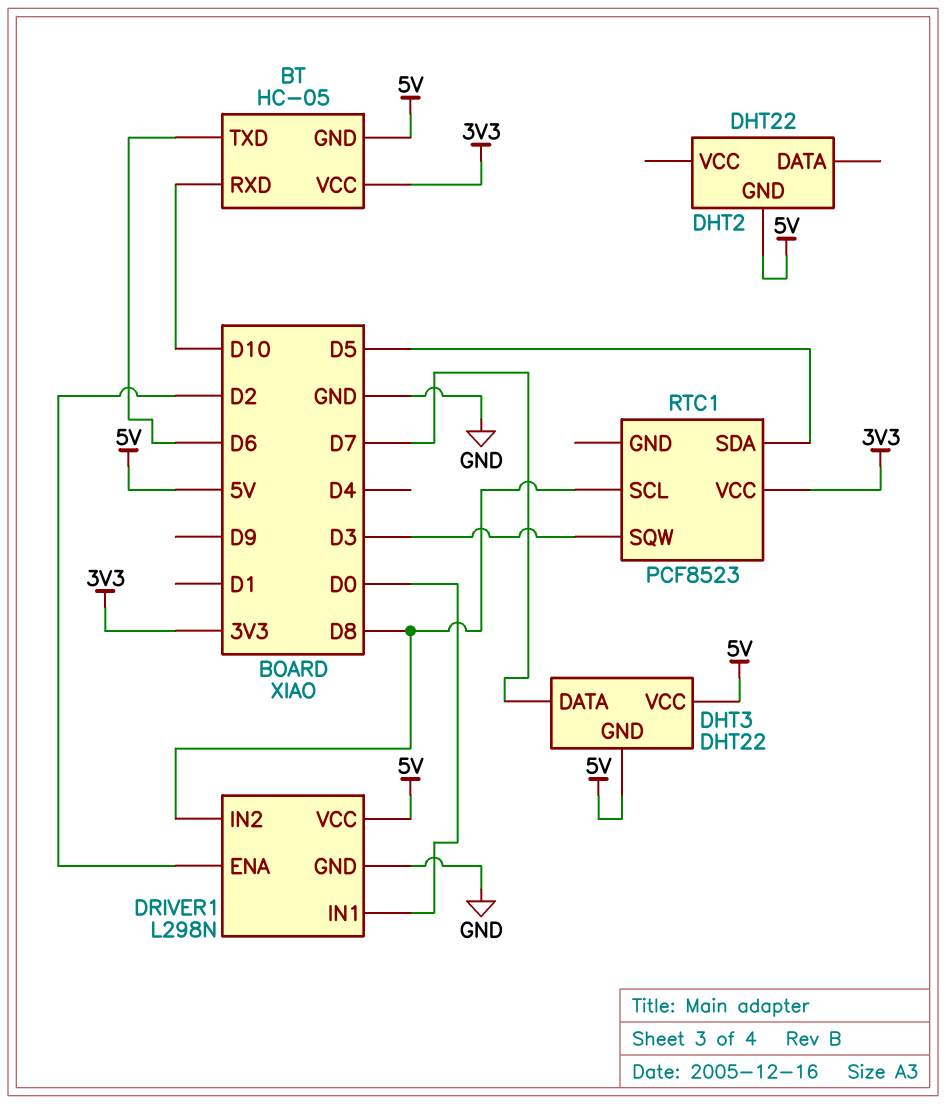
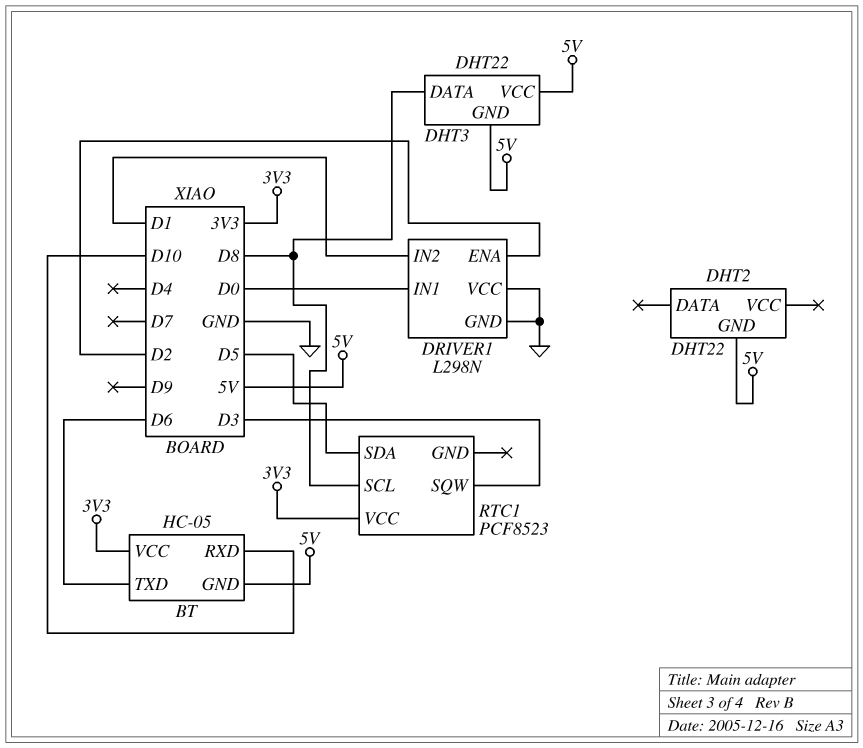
DHT3 pin DATA: D7 -> D8
DRIVER1 pin IN2: D8 -> D1
DRIVER1 pin VCC: 5V -> GND

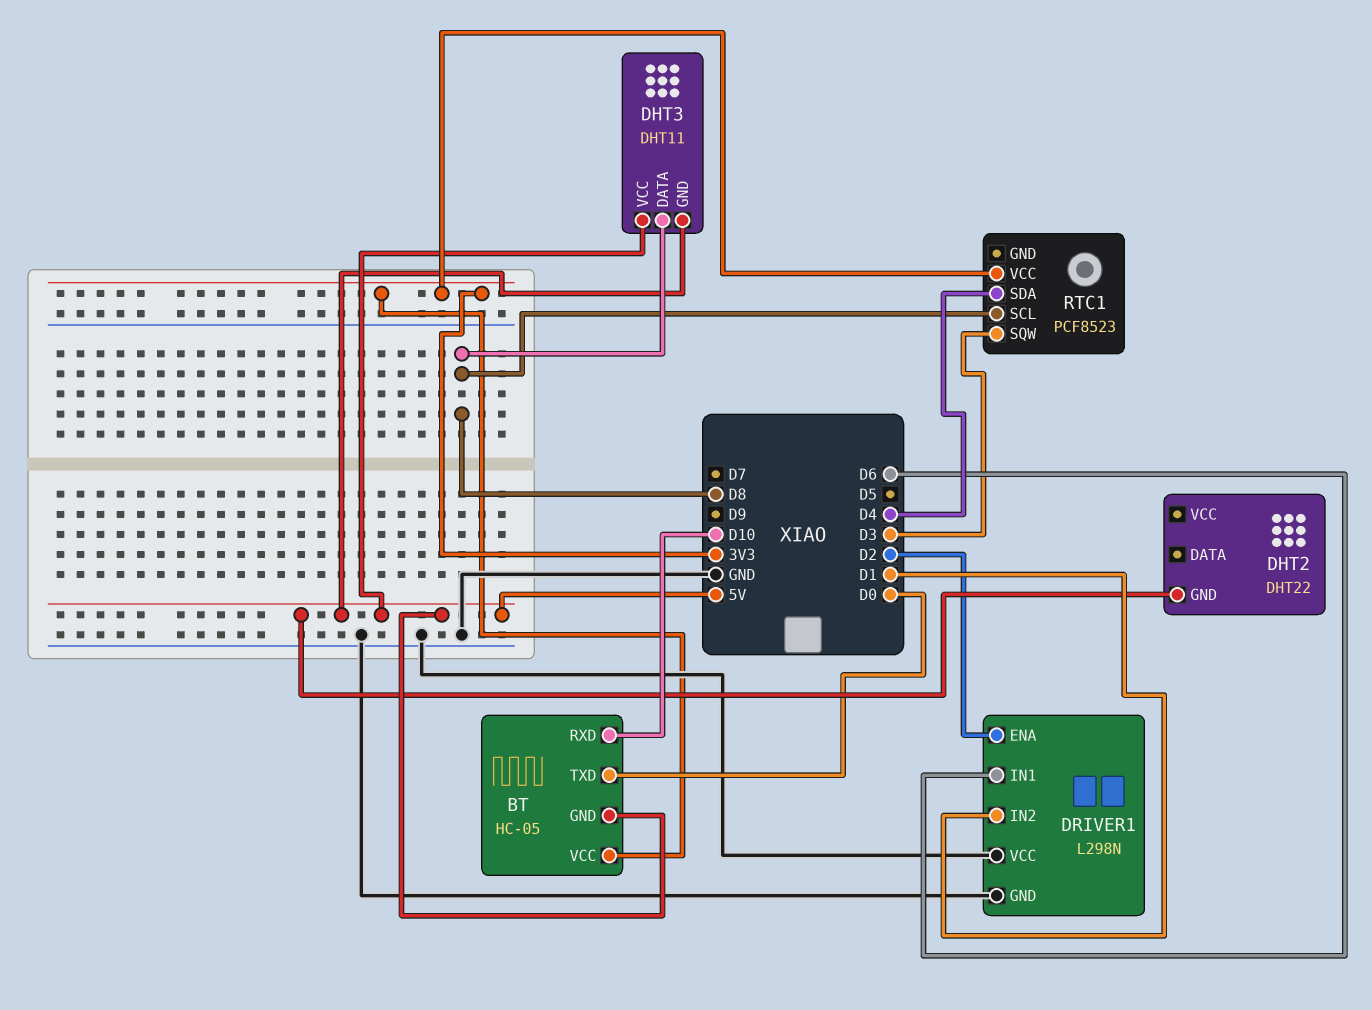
BT pin TXD: D6 -> D0
DHT3: DHT22 -> DHT11
DRIVER1 pin IN1: D0 -> D6
RTC1 pin SDA: D5 -> D4

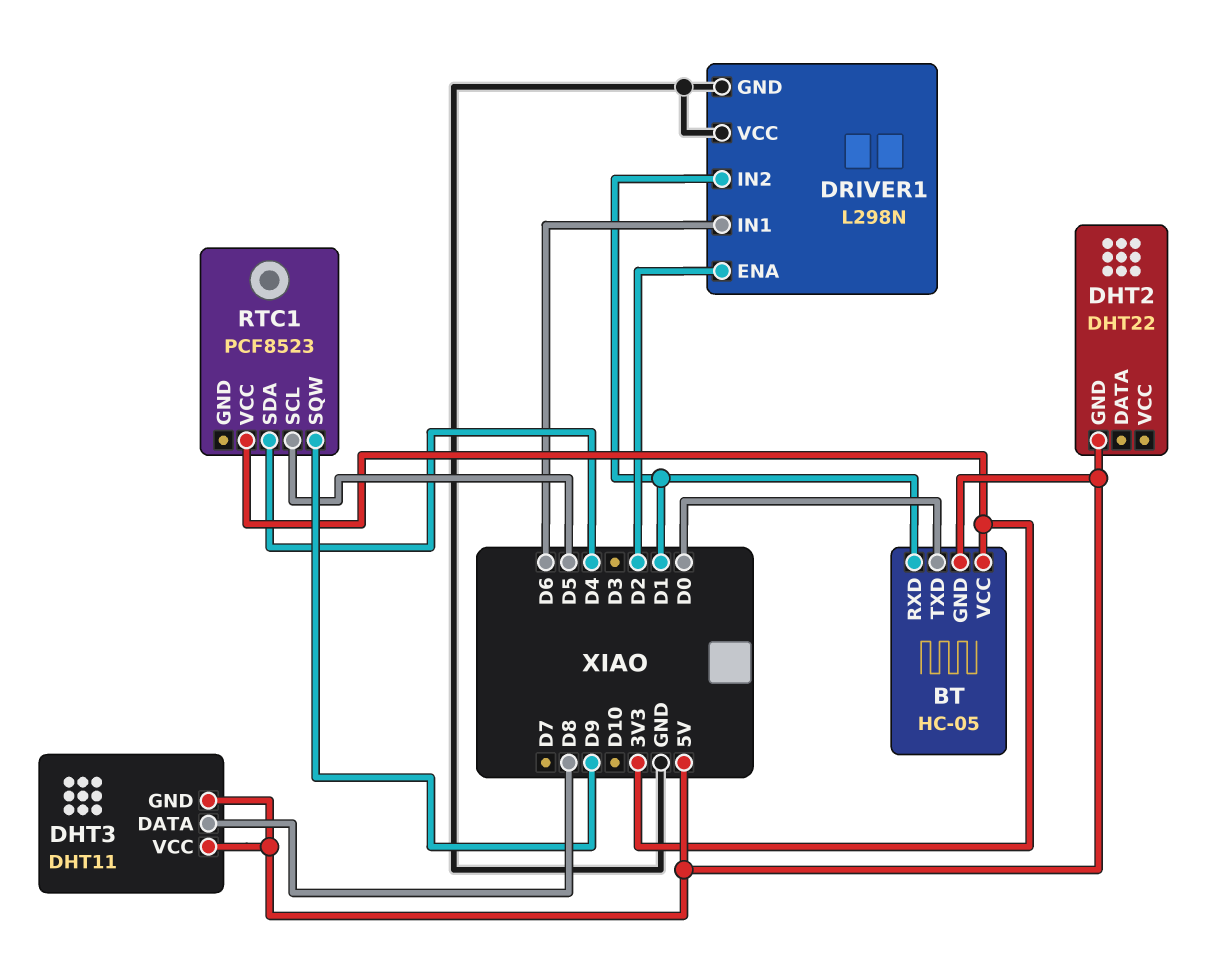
BT pin RXD: D10 -> D1
RTC1 pin SCL: D8 -> D5
RTC1 pin SQW: D3 -> D9

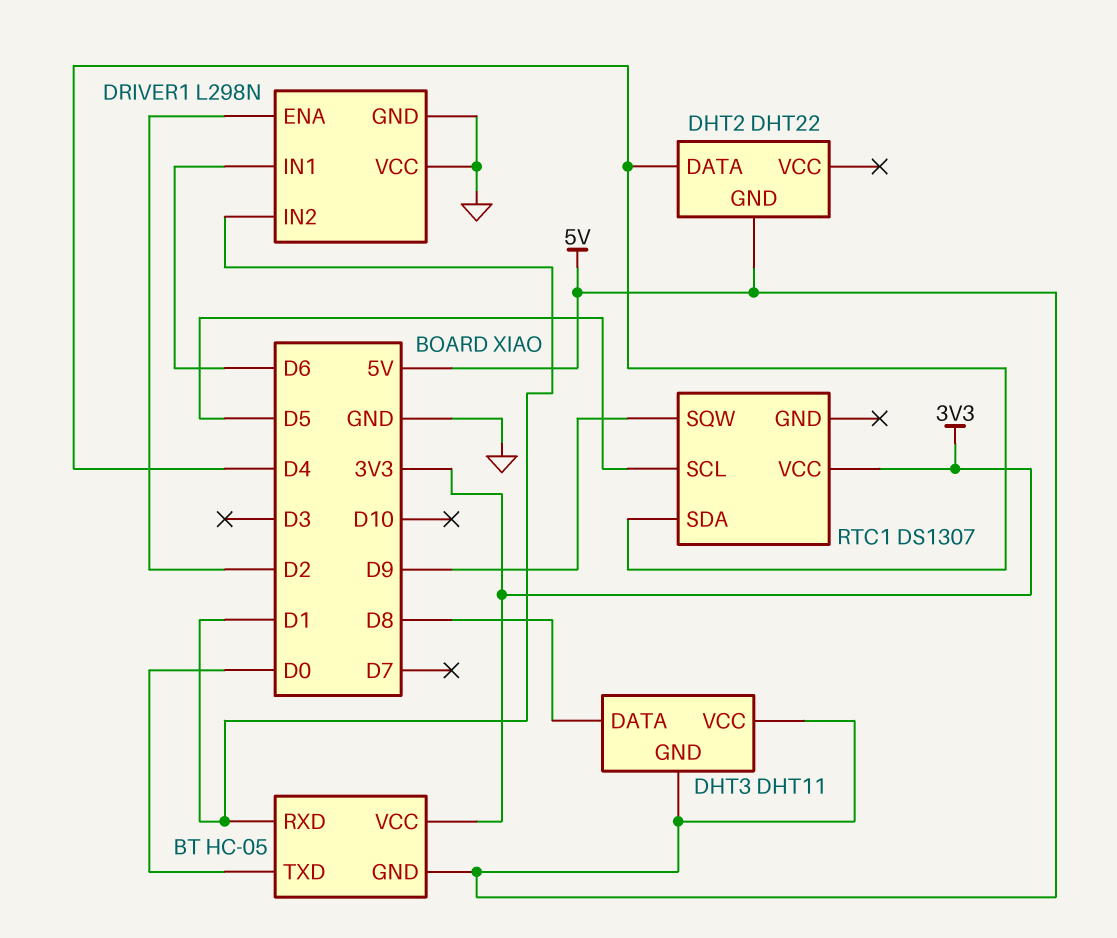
DHT2 pin DATA: none -> D4
RTC1: PCF8523 -> DS1307

